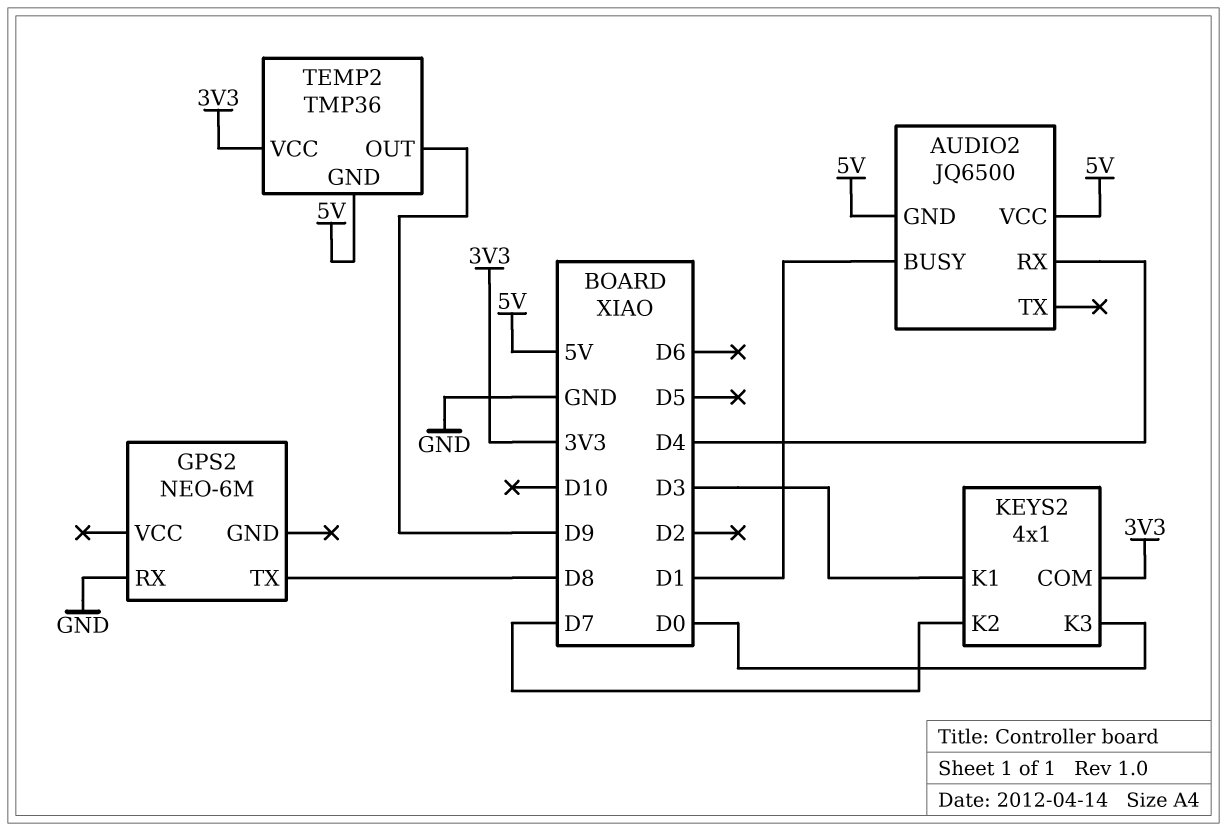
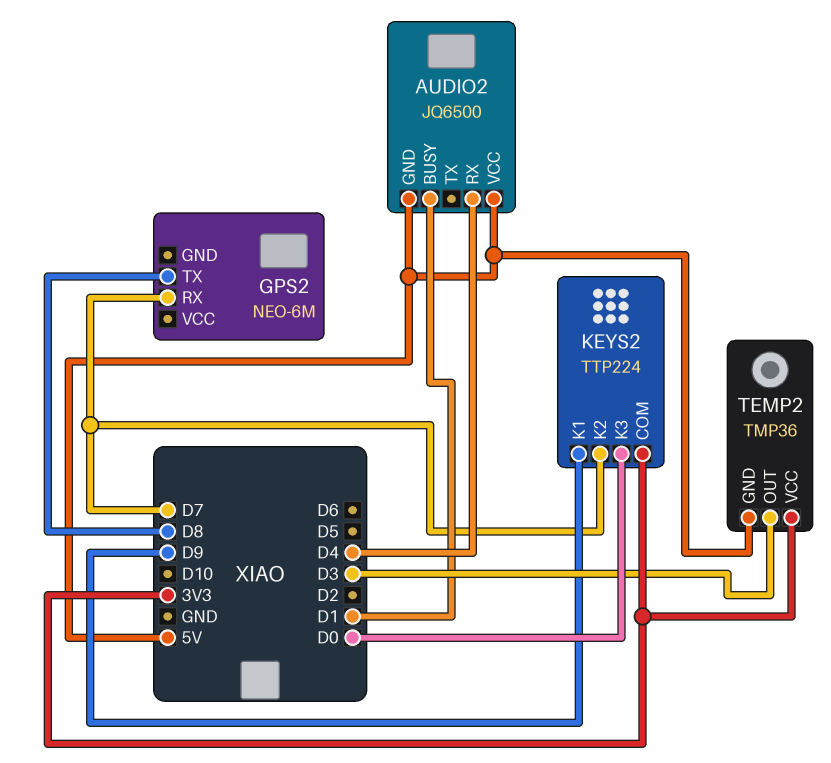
GPS2 pin RX: GND -> D7
KEYS2: 4x1 -> TTP224
KEYS2 pin K1: D3 -> D9
TEMP2 pin OUT: D9 -> D3

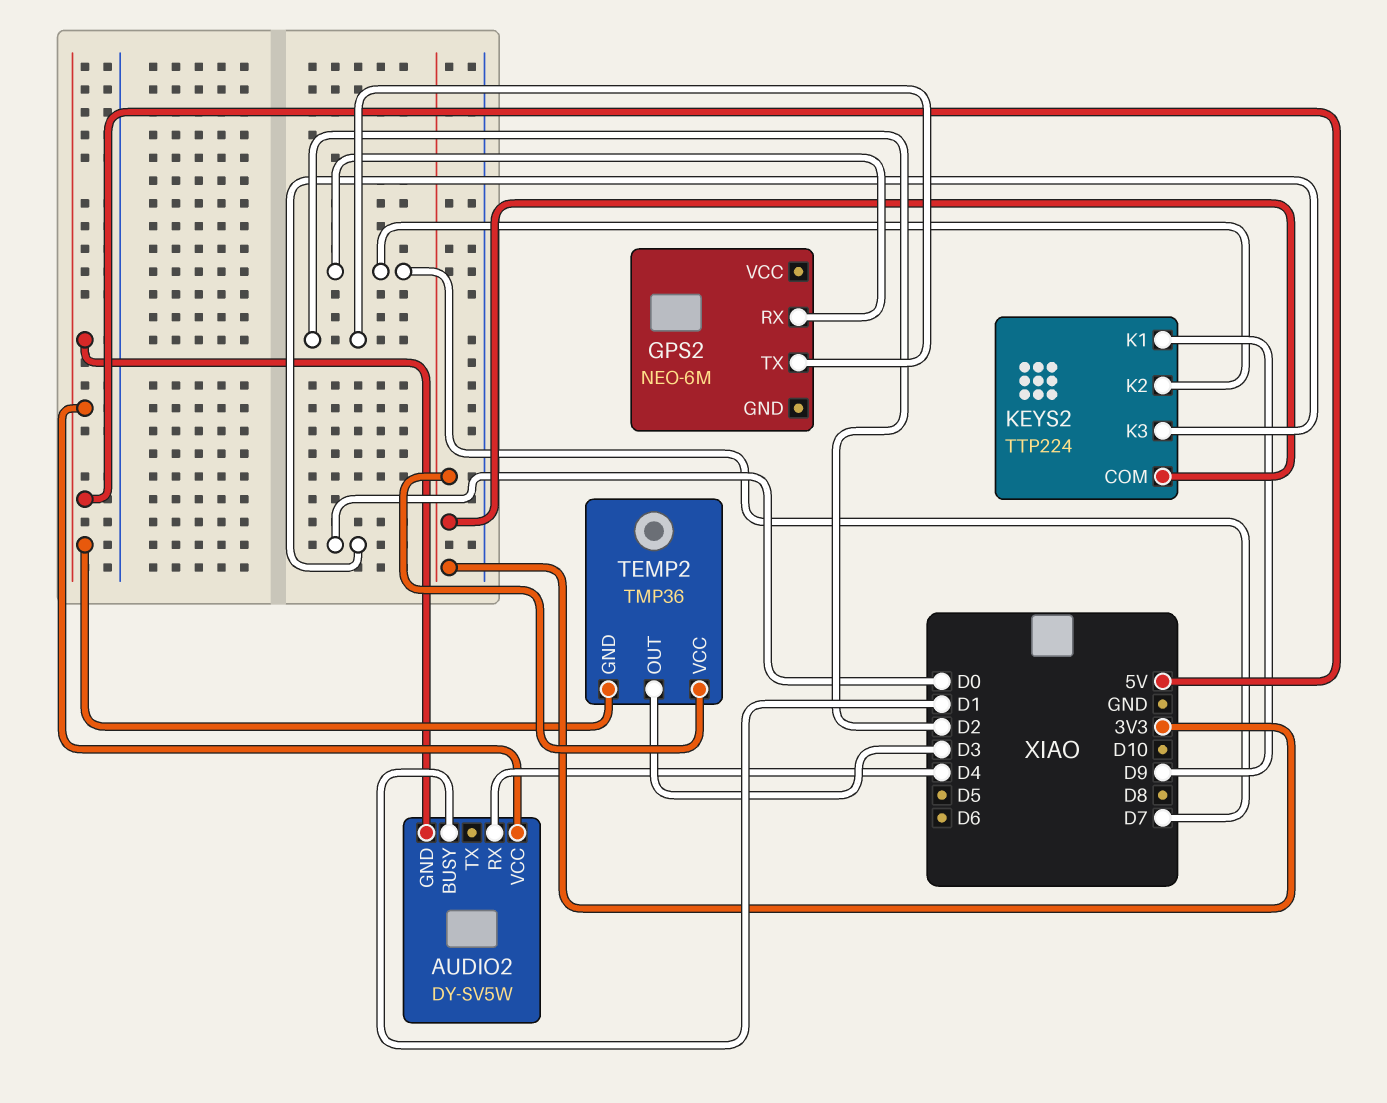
AUDIO2: JQ6500 -> DY-SV5W
GPS2 pin TX: D8 -> D2

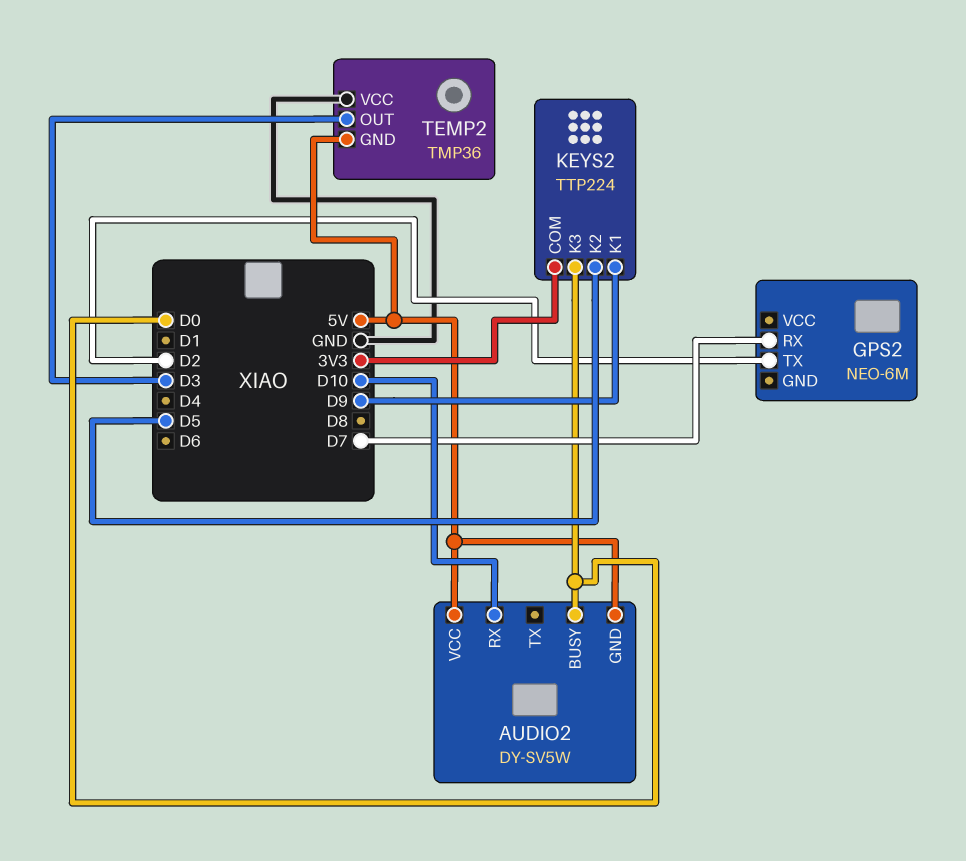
AUDIO2 pin BUSY: D1 -> D0
AUDIO2 pin RX: D4 -> D10
KEYS2 pin K2: D7 -> D5
TEMP2 pin VCC: 3V3 -> GND

